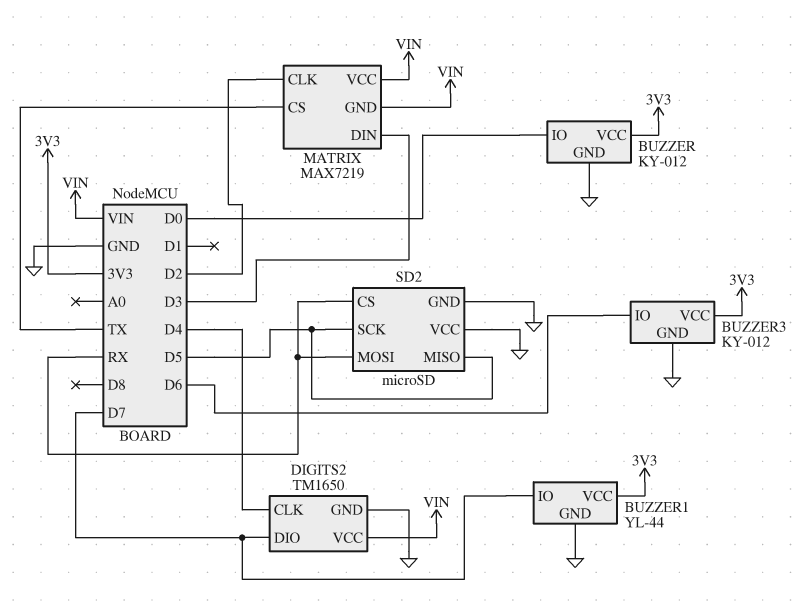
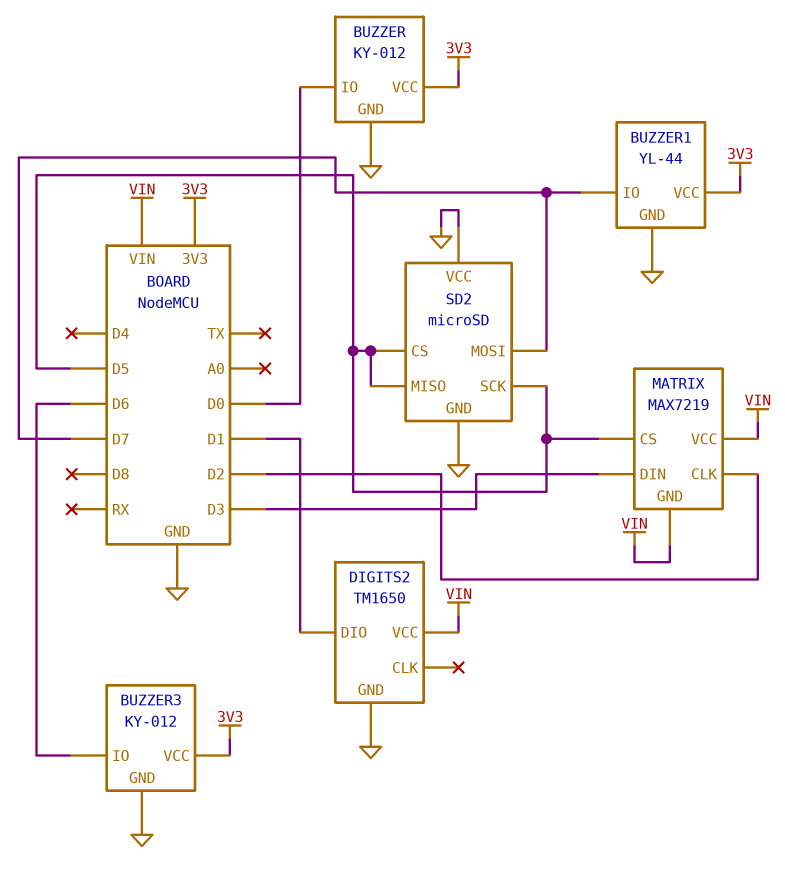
DIGITS2 pin CLK: D4 -> none
DIGITS2 pin DIO: D7 -> D1
MATRIX pin CS: TX -> D5
SD2 pin CS: RX -> D5
SD2 pin MOSI: RX -> D7

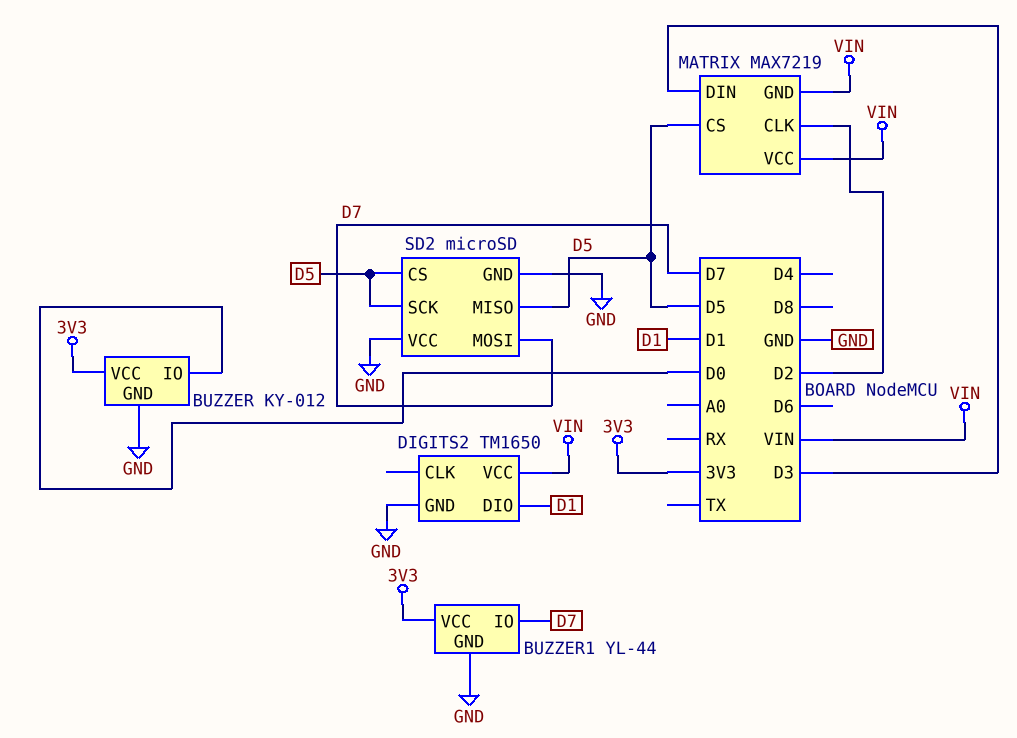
BUZZER3: KY-012 -> none
BUZZER3 pin GND: GND -> none
BUZZER3 pin IO: D6 -> none
BUZZER3 pin VCC: 3V3 -> none

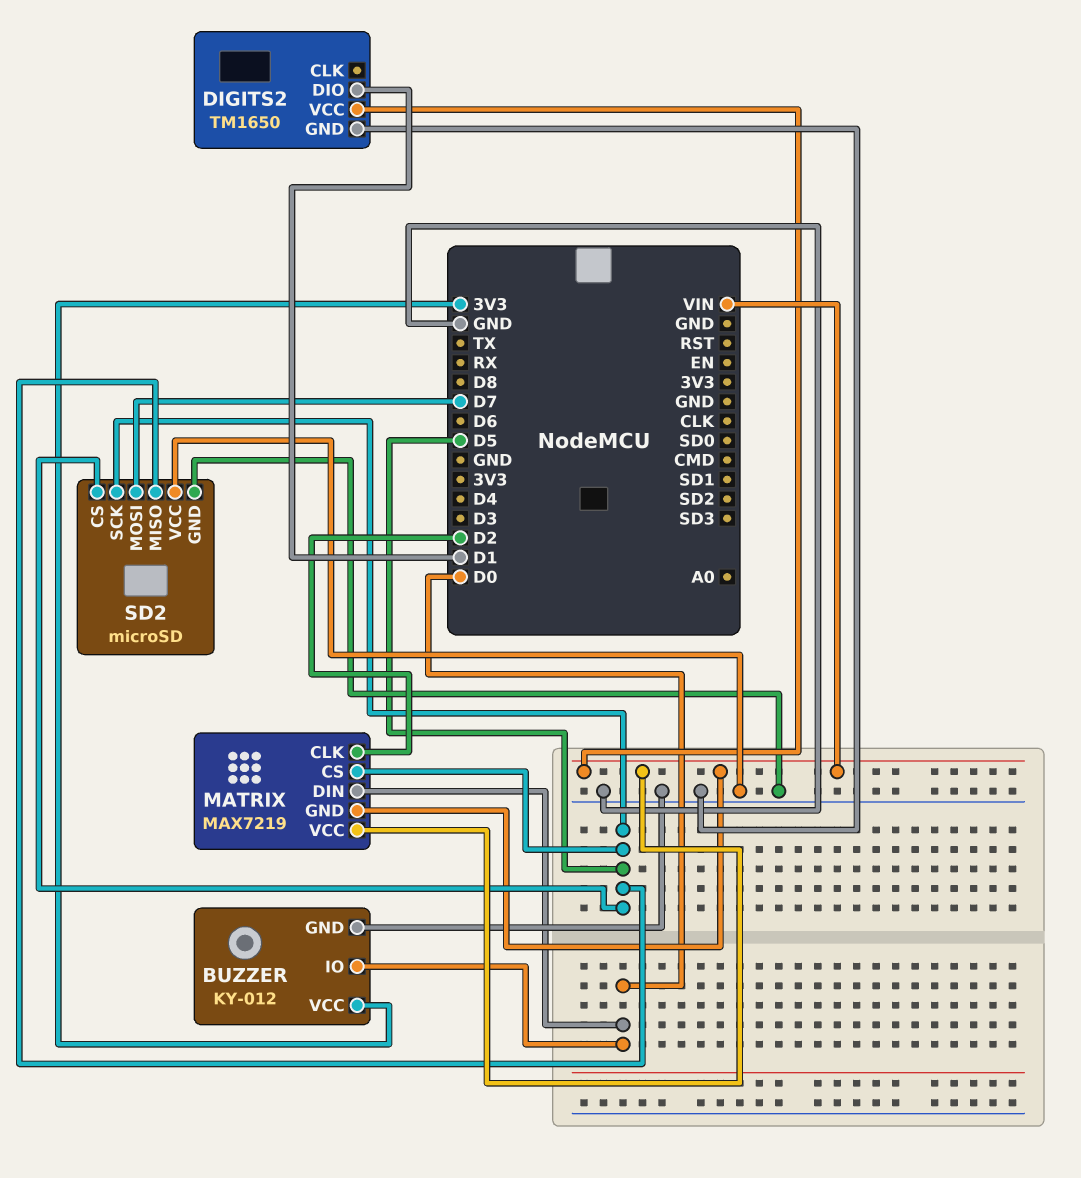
BUZZER1: YL-44 -> none
BUZZER1 pin GND: GND -> none
BUZZER1 pin IO: D7 -> none
BUZZER1 pin VCC: 3V3 -> none
MATRIX pin DIN: D3 -> D0

